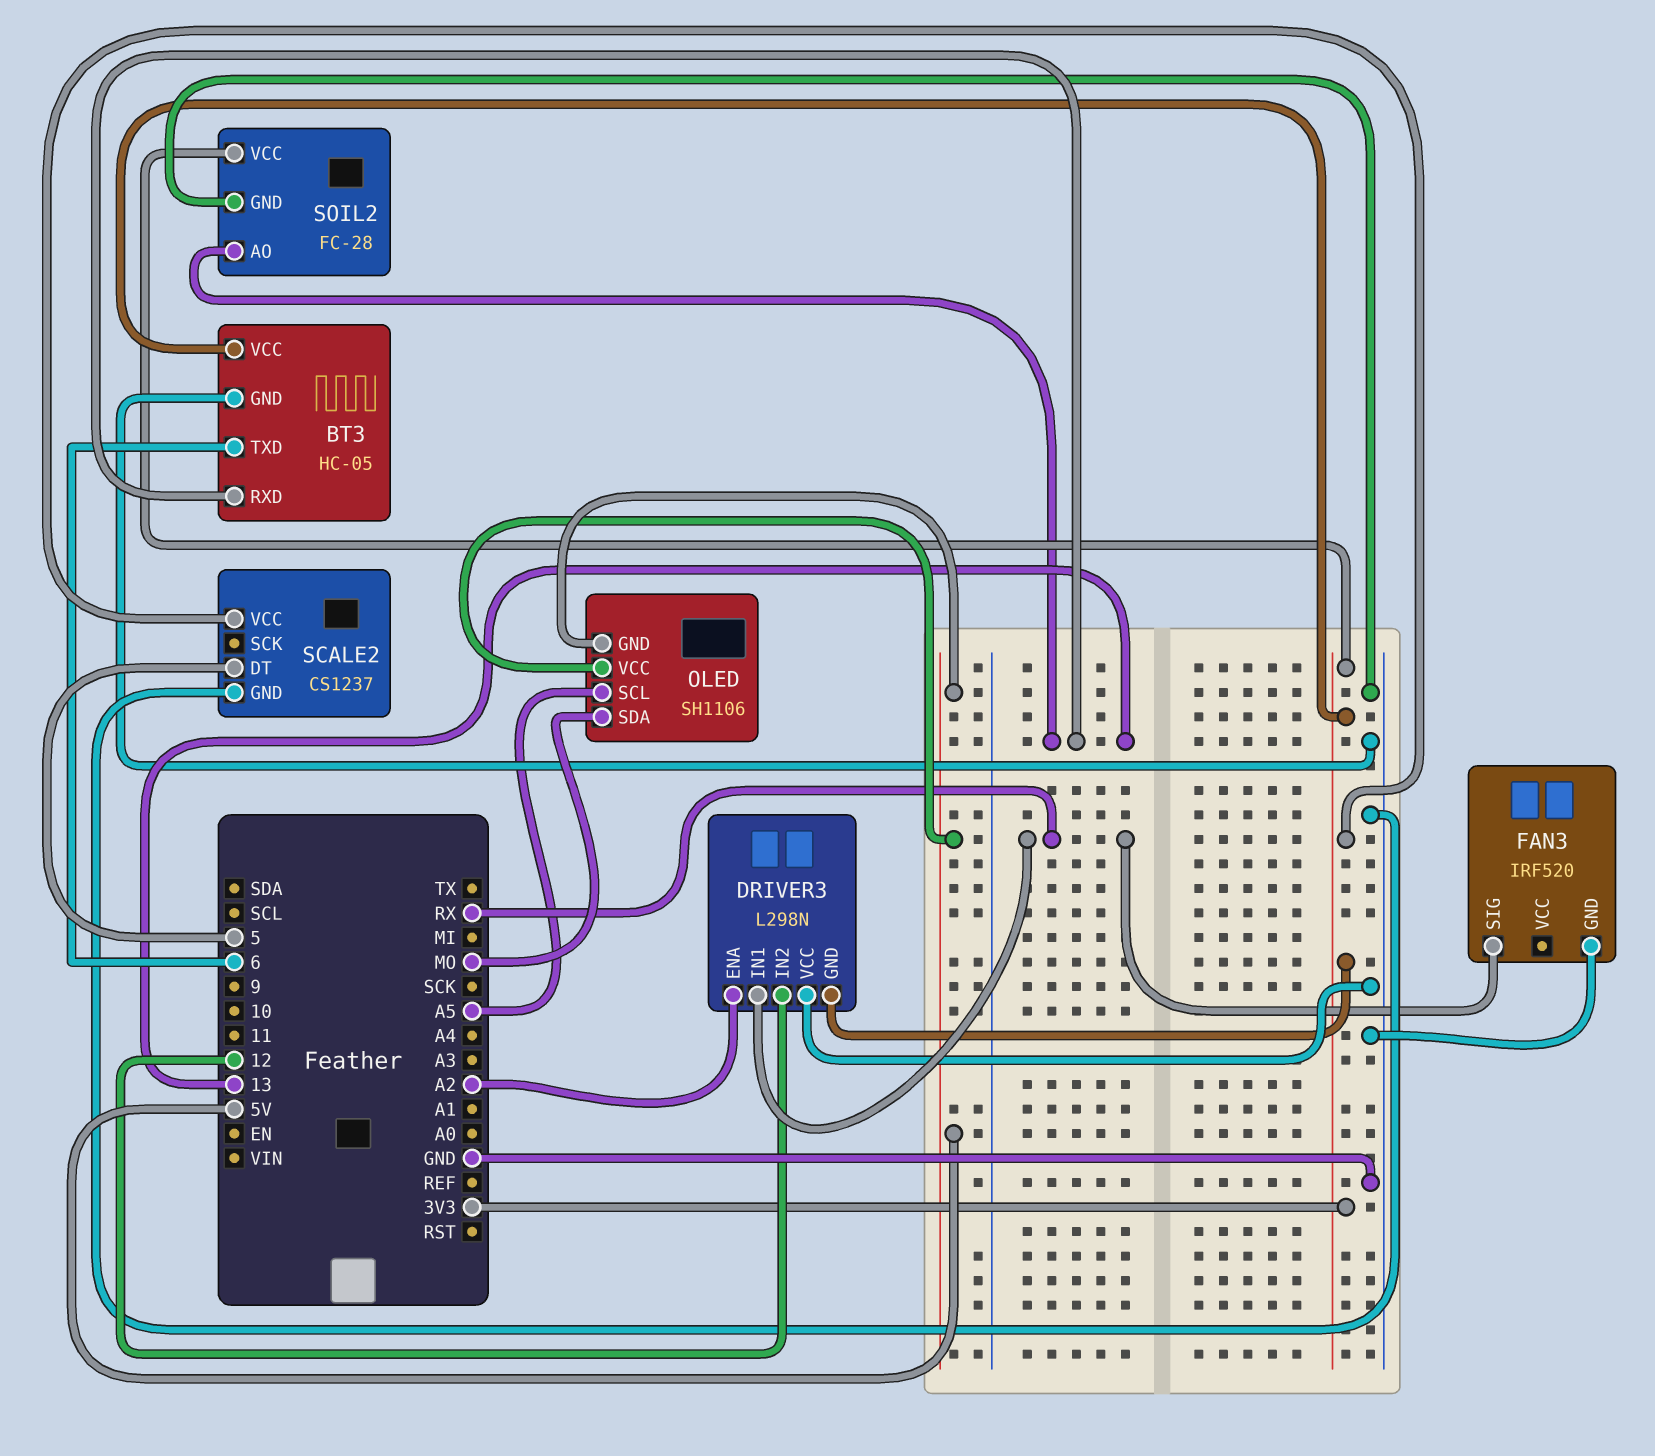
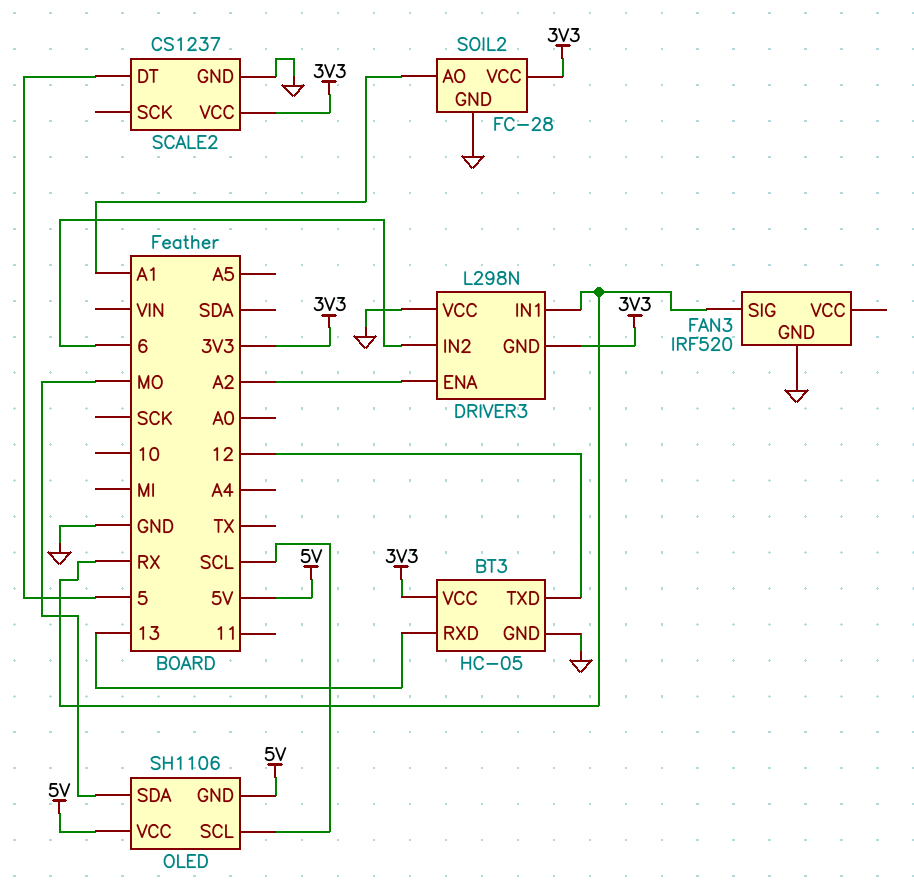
BT3 pin TXD: 6 -> 12
DRIVER3 pin IN2: 12 -> 6
OLED pin SCL: A5 -> SCL
SOIL2 pin AO: 13 -> A1

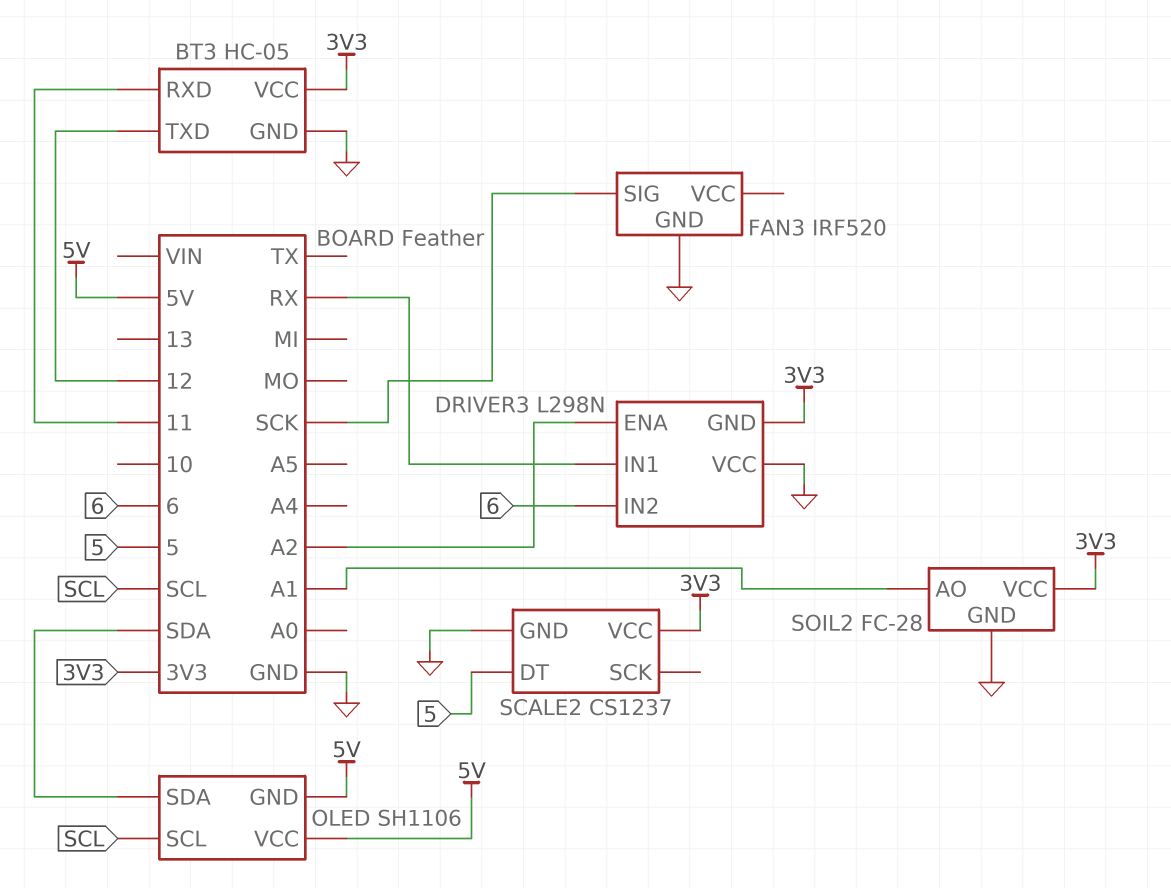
BT3 pin RXD: 13 -> 11
FAN3 pin SIG: RX -> SCK
OLED pin SDA: MO -> SDA

